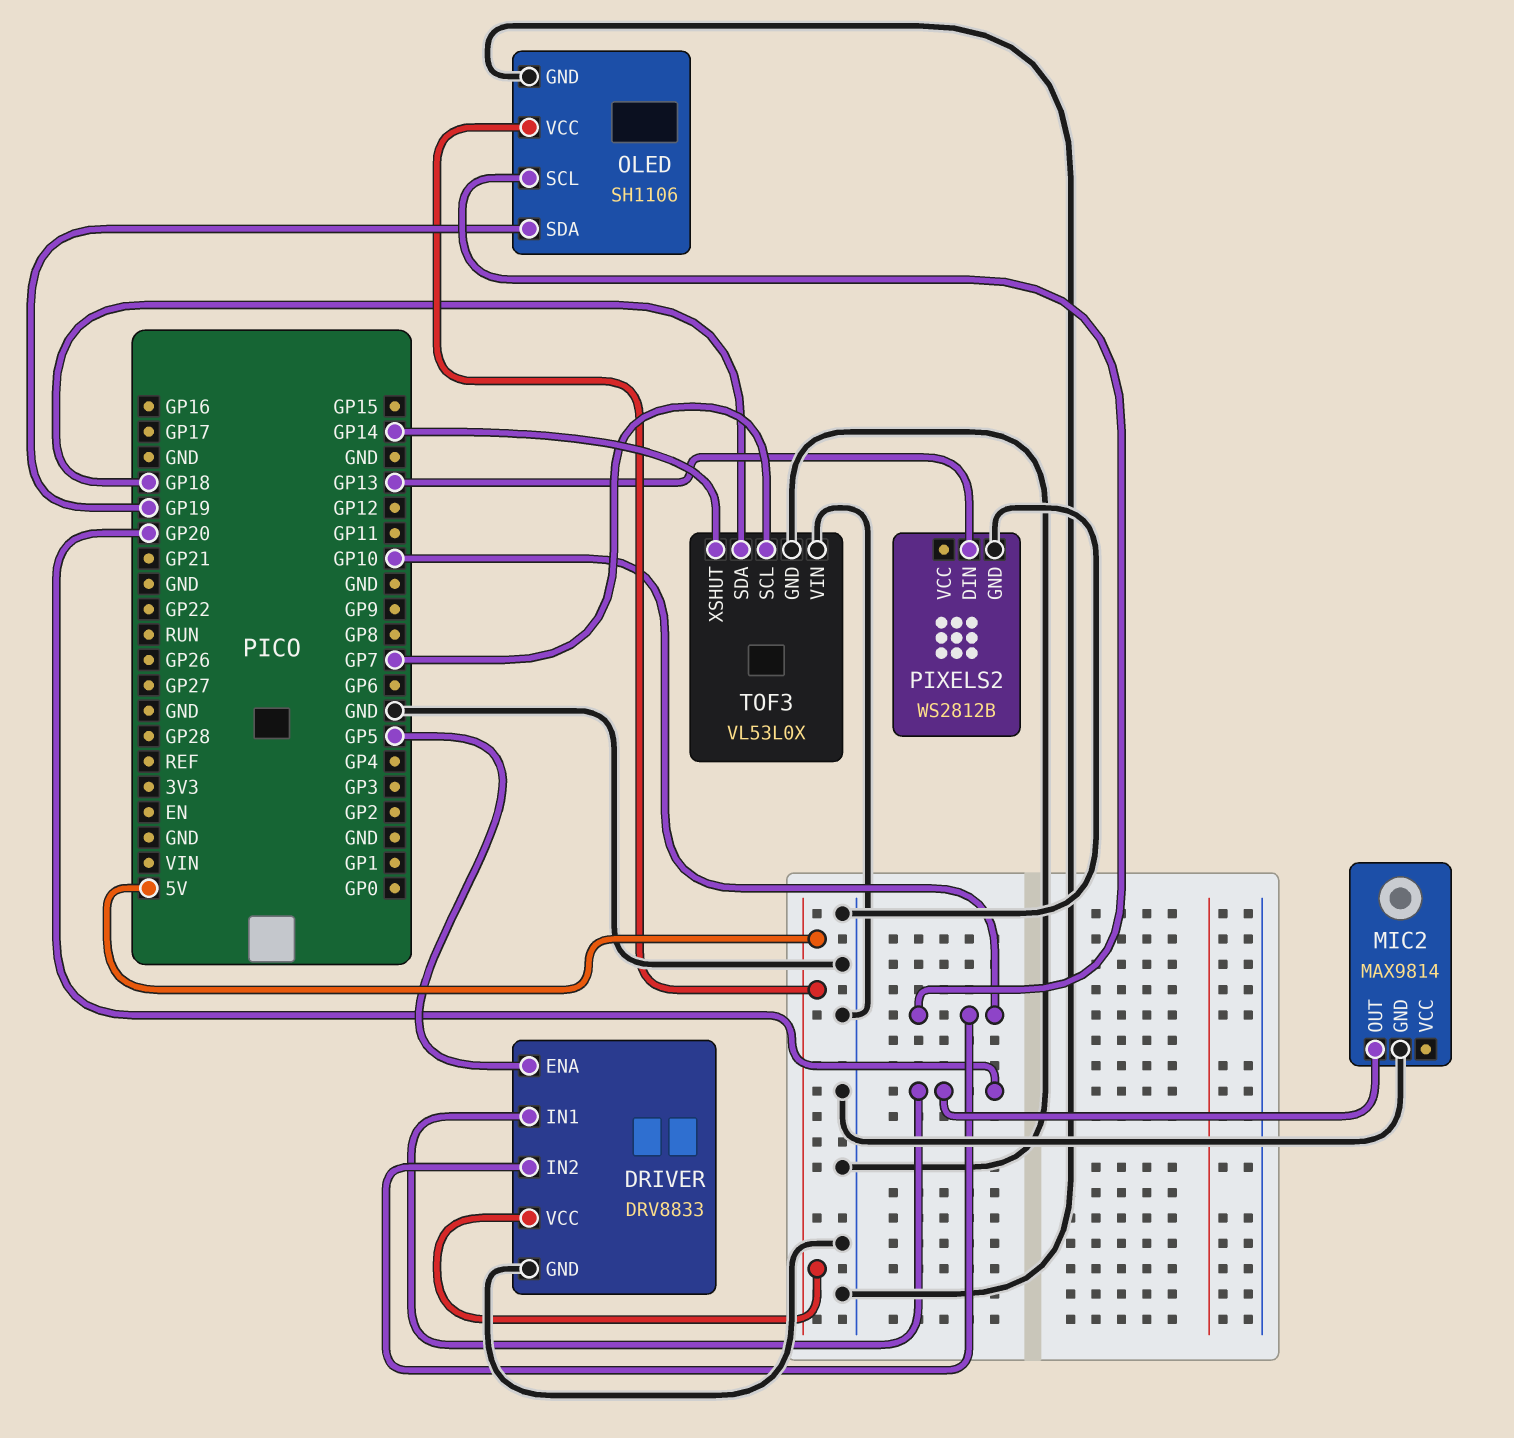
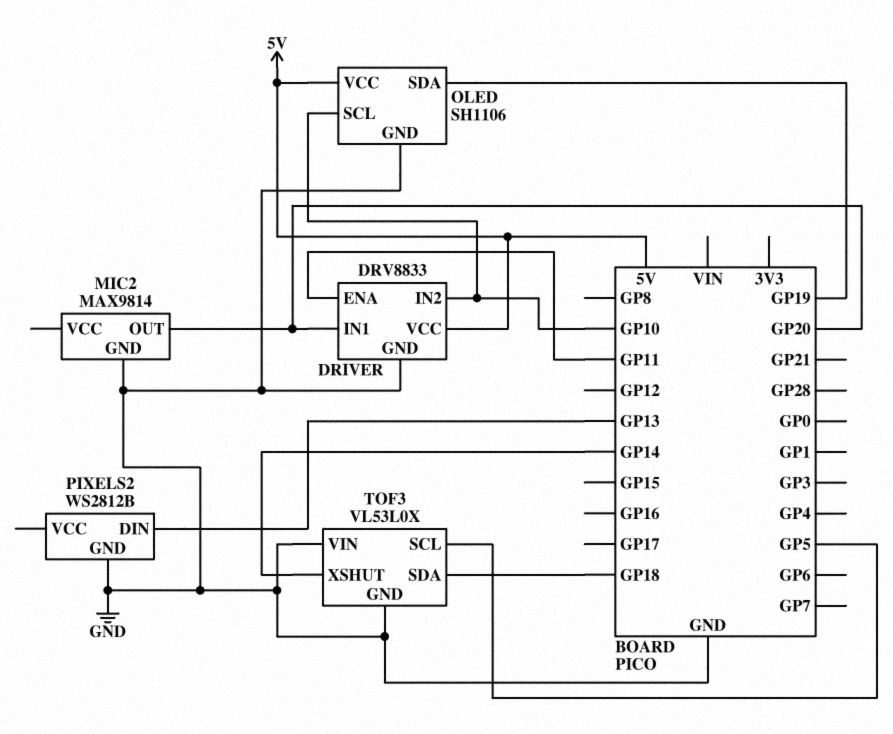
DRIVER pin ENA: GP5 -> GP11
TOF3 pin SCL: GP7 -> GP5

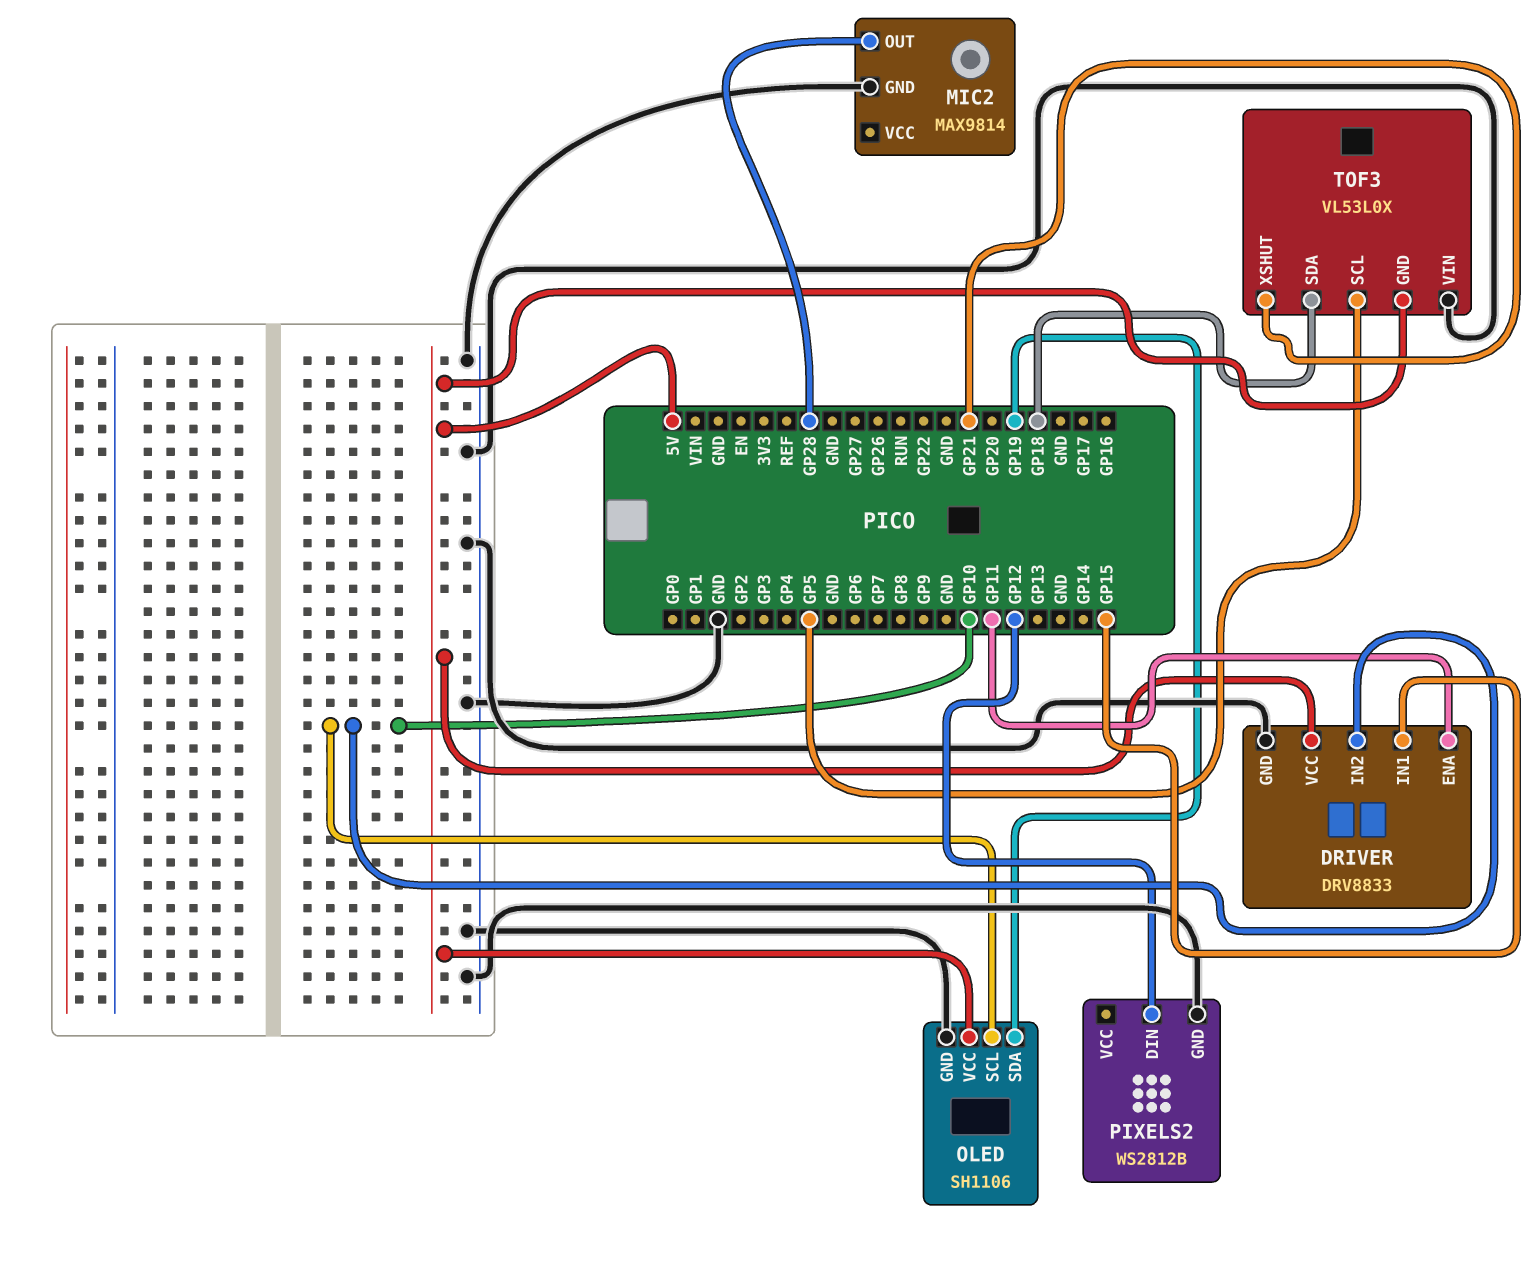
DRIVER pin IN1: GP20 -> GP15
MIC2 pin OUT: GP20 -> GP28
PIXELS2 pin DIN: GP13 -> GP12
TOF3 pin GND: GND -> 5V
TOF3 pin XSHUT: GP14 -> GP21

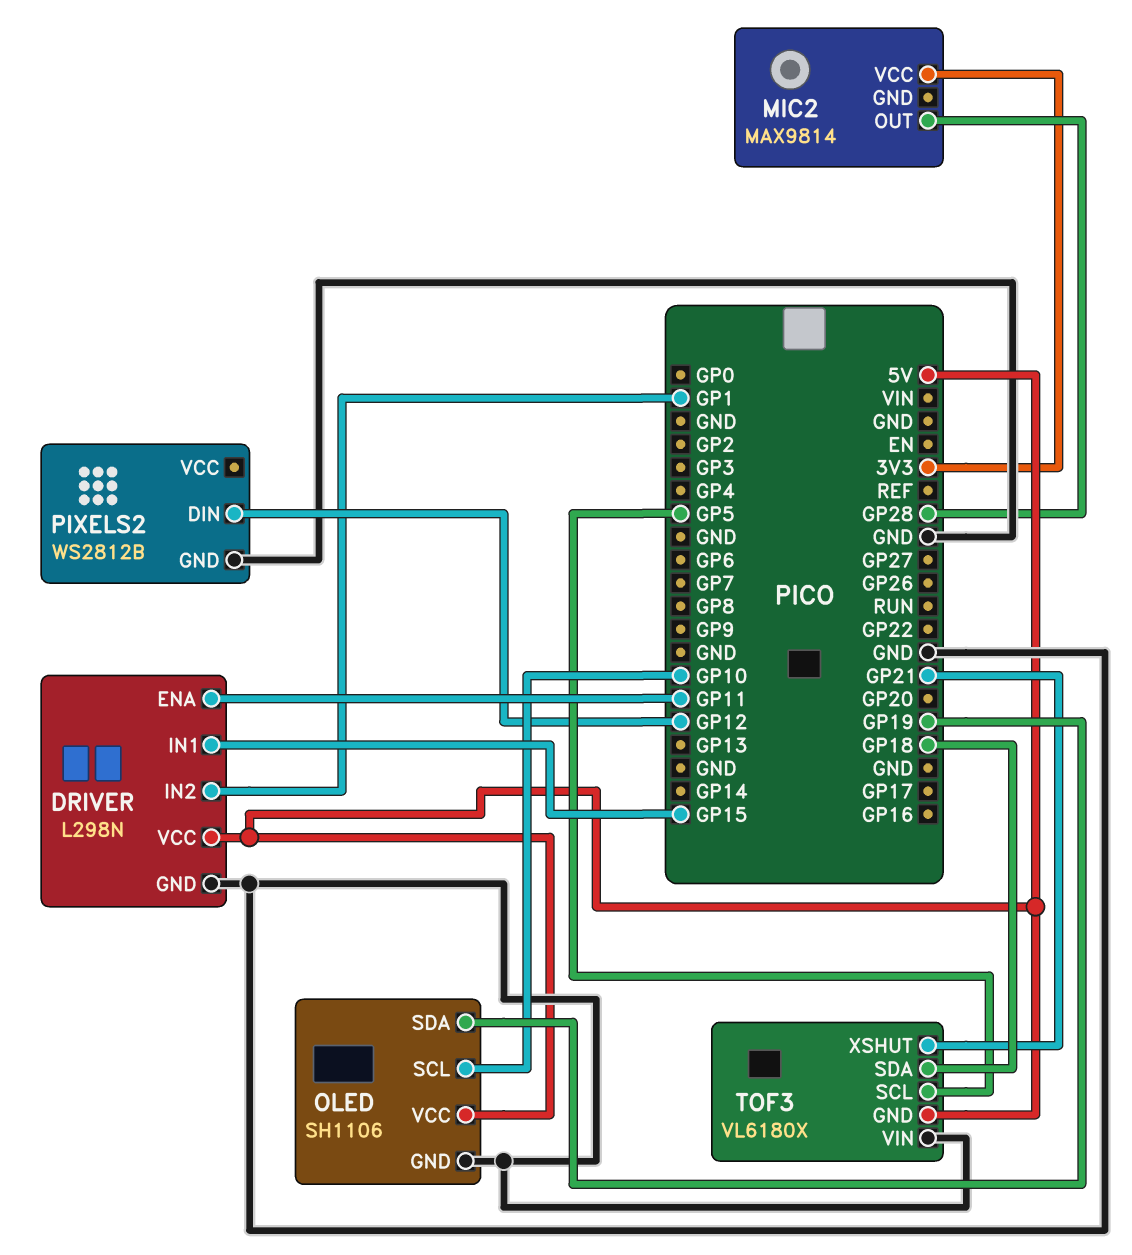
DRIVER: DRV8833 -> L298N
DRIVER pin IN2: GP10 -> GP1
MIC2 pin GND: GND -> none
MIC2 pin VCC: none -> 3V3
TOF3: VL53L0X -> VL6180X

